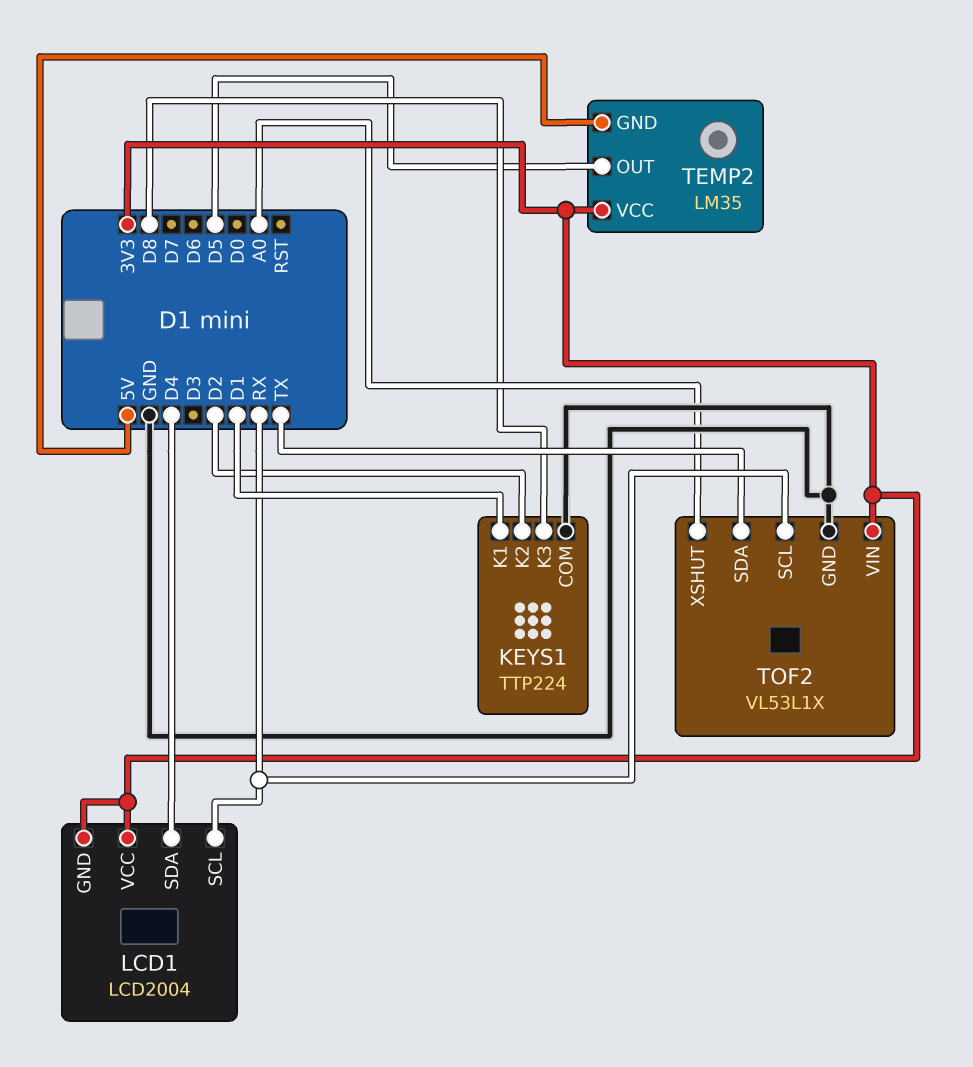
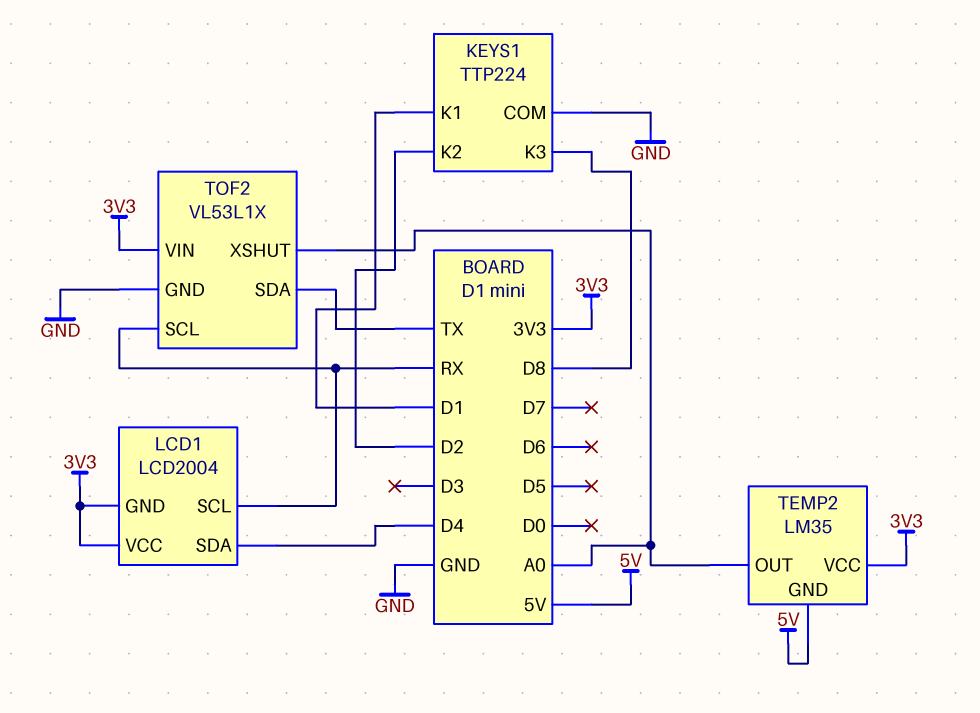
TEMP2 pin OUT: D5 -> A0

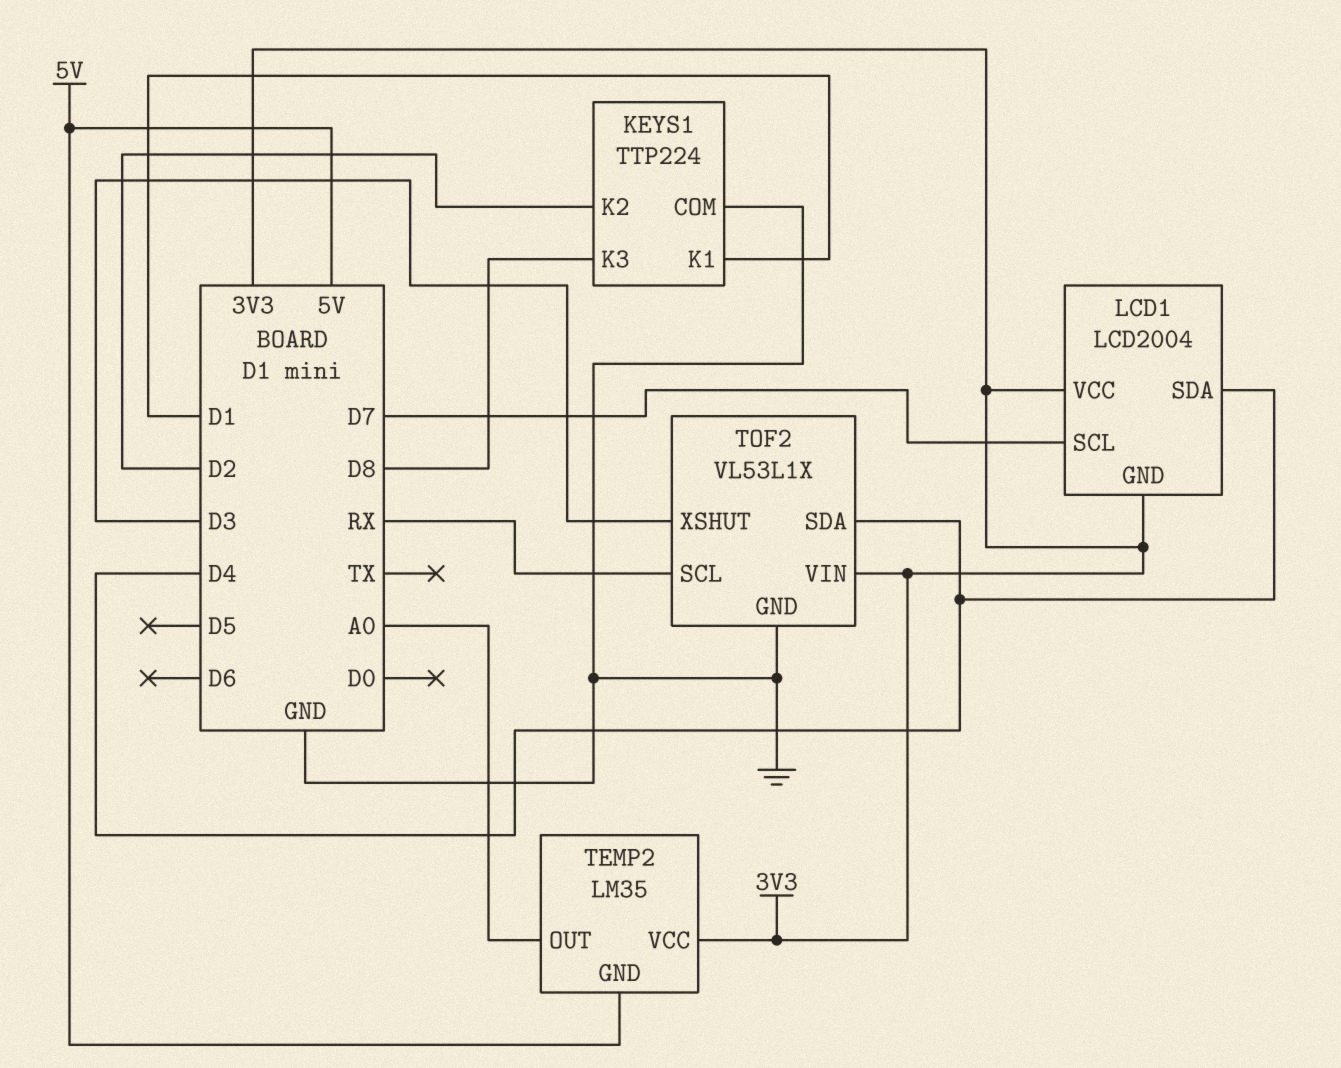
LCD1 pin SCL: RX -> D7
TOF2 pin SDA: TX -> D4
TOF2 pin XSHUT: A0 -> D3

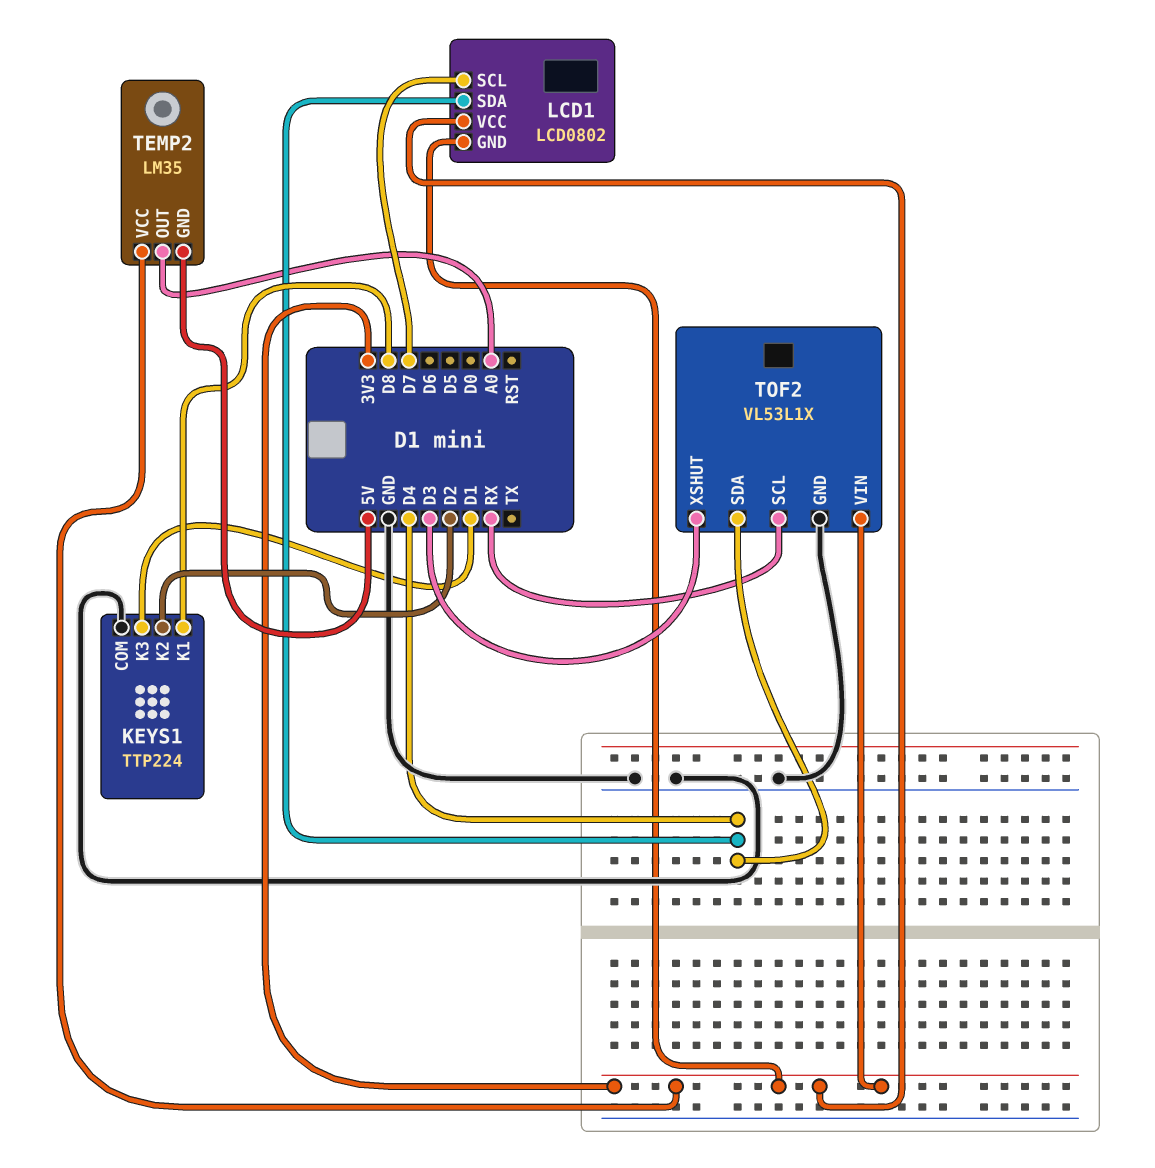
KEYS1 pin K1: D1 -> D8
KEYS1 pin K3: D8 -> D1
LCD1: LCD2004 -> LCD0802

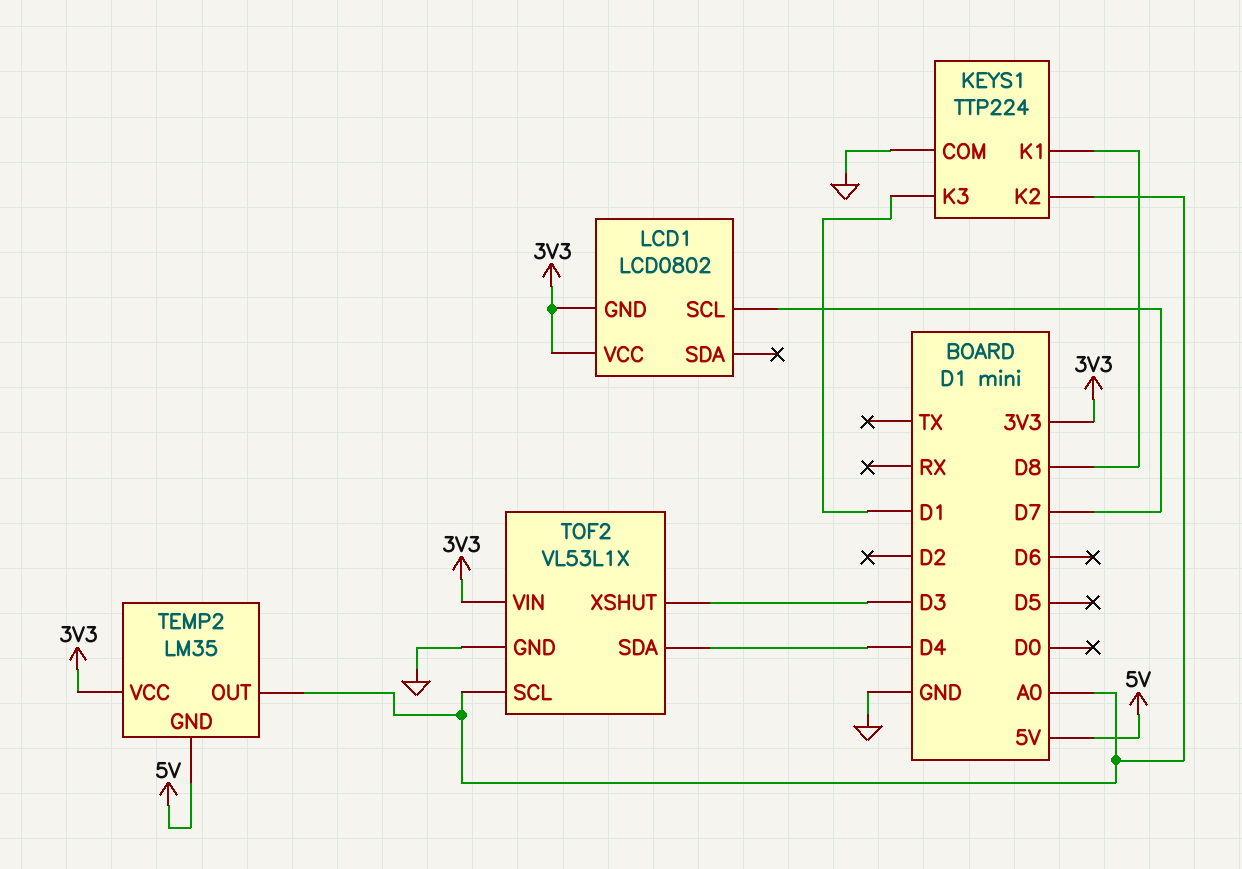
KEYS1 pin K2: D2 -> A0
LCD1 pin SDA: D4 -> none
TOF2 pin SCL: RX -> A0

